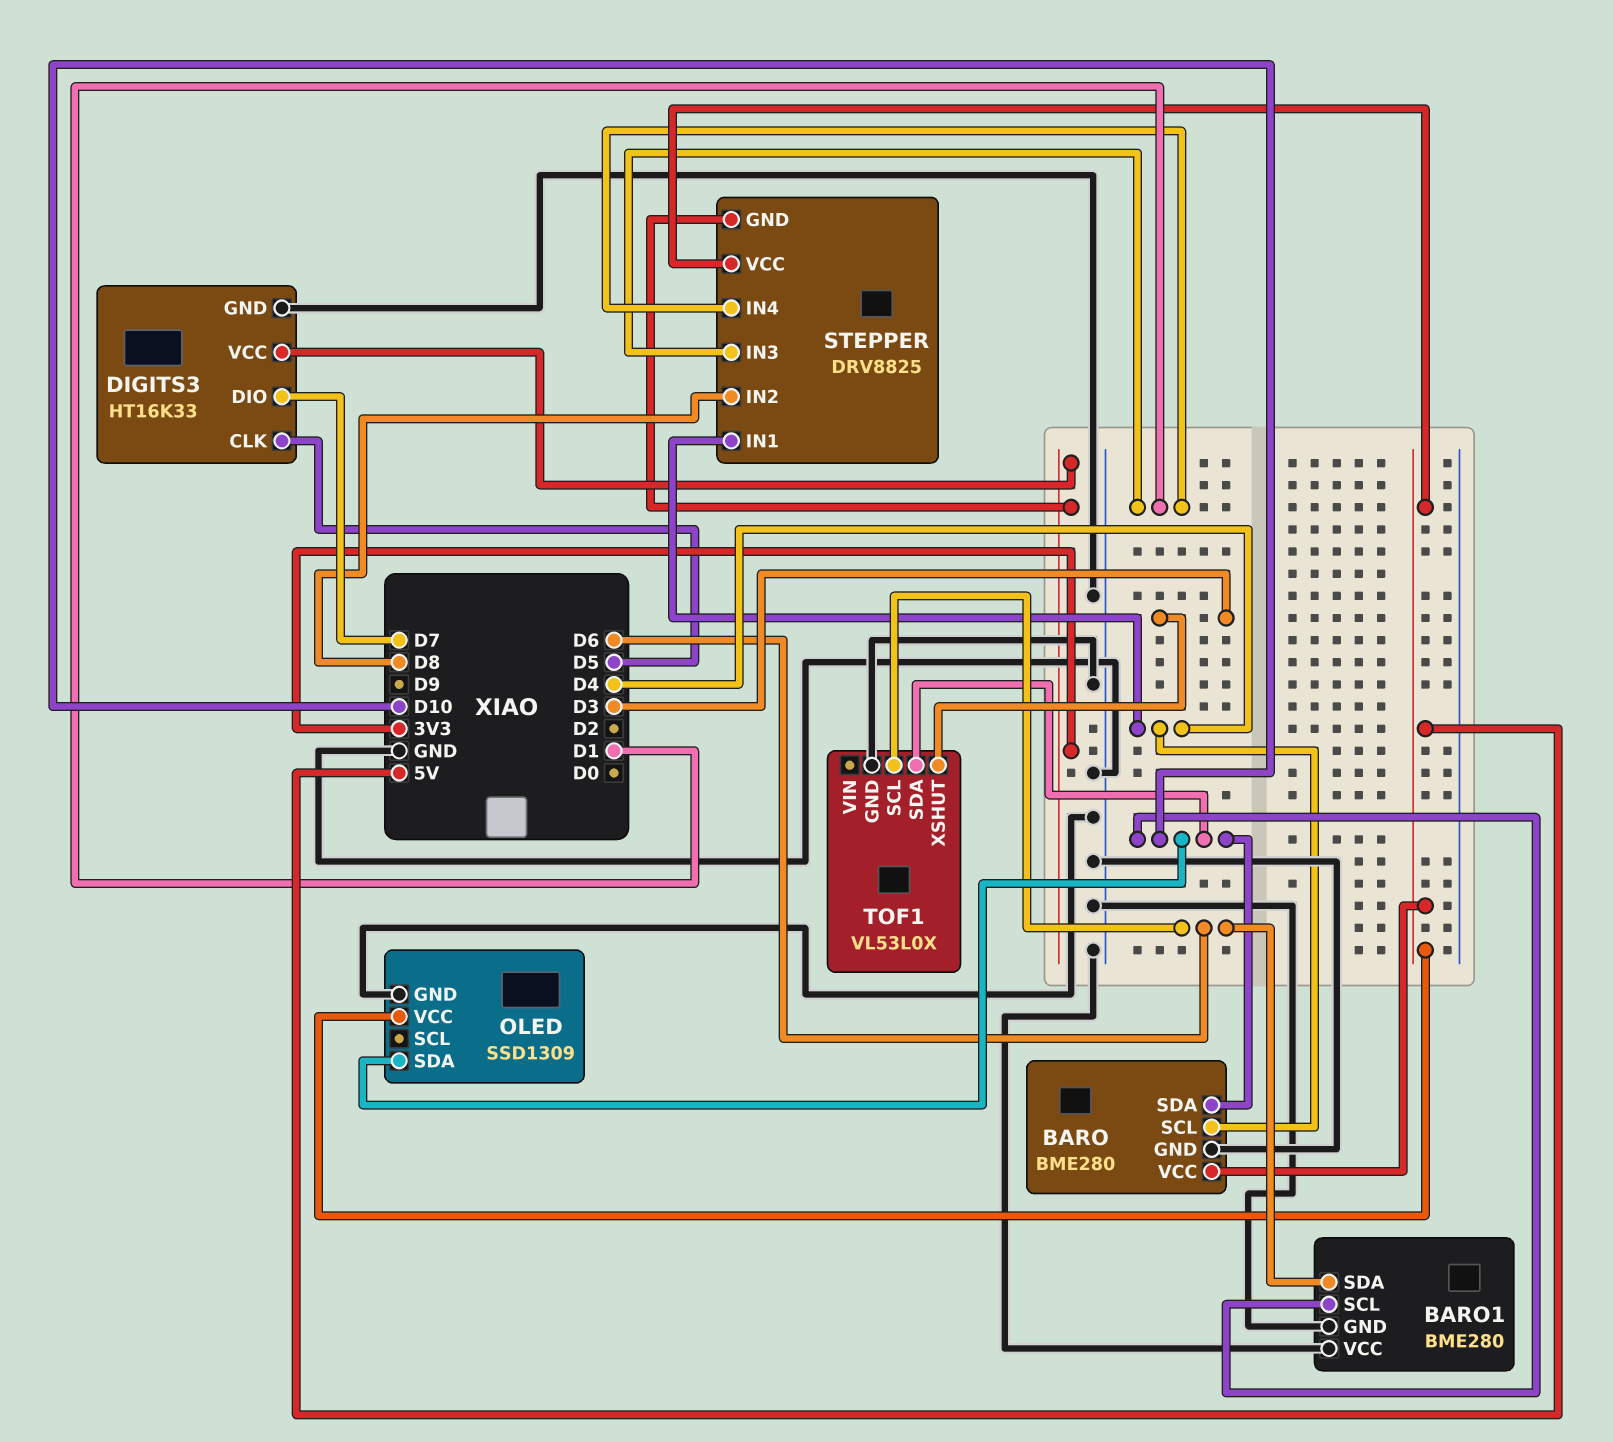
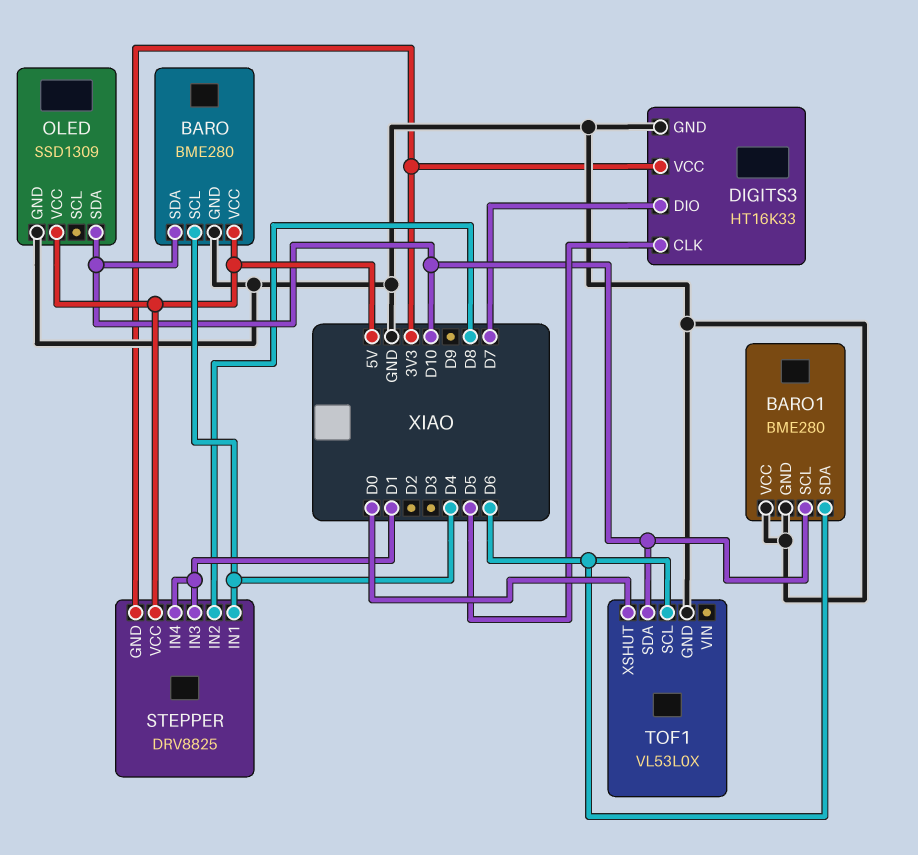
TOF1 pin XSHUT: D3 -> D0

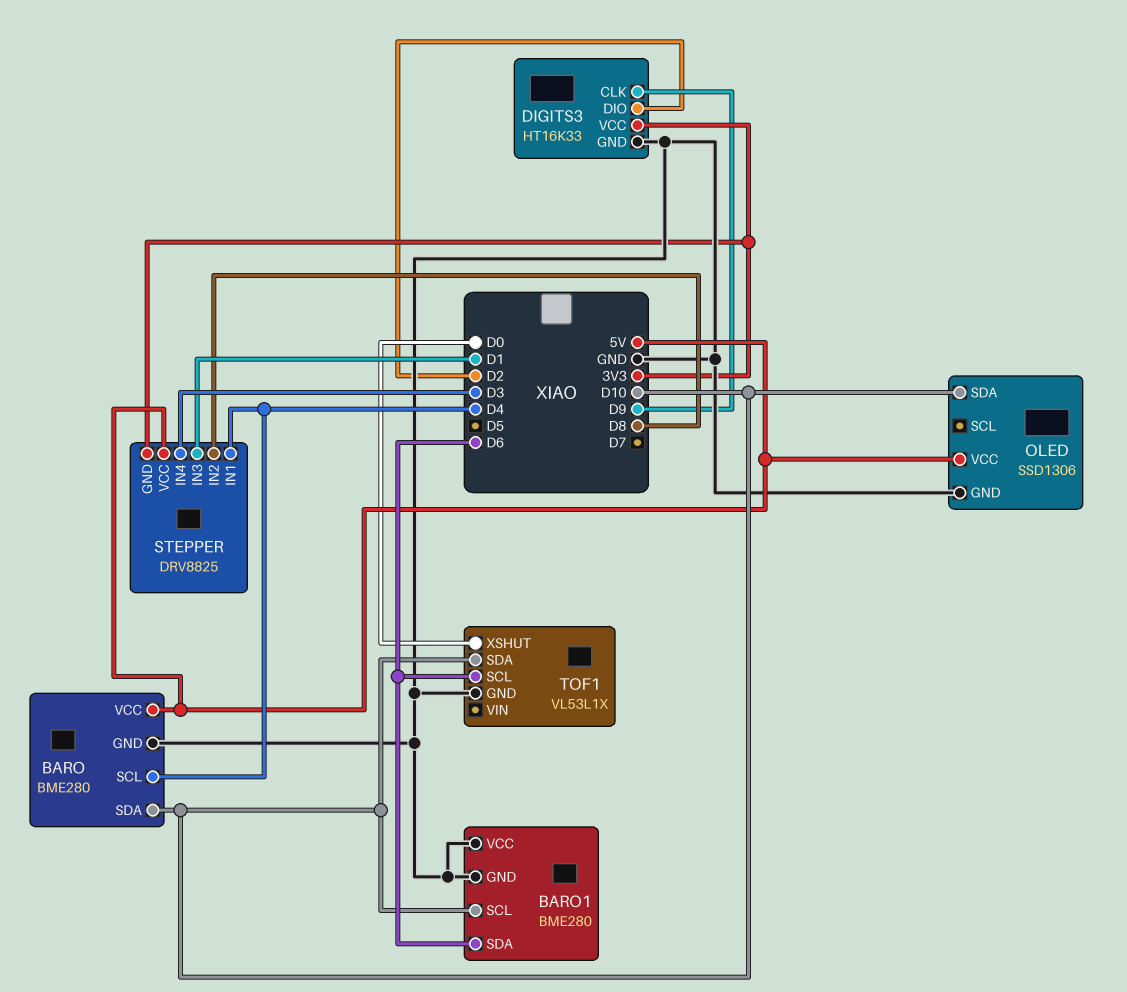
DIGITS3 pin CLK: D5 -> D9
DIGITS3 pin DIO: D7 -> D2
OLED: SSD1309 -> SSD1306
STEPPER pin IN4: D1 -> D3
TOF1: VL53L0X -> VL53L1X

